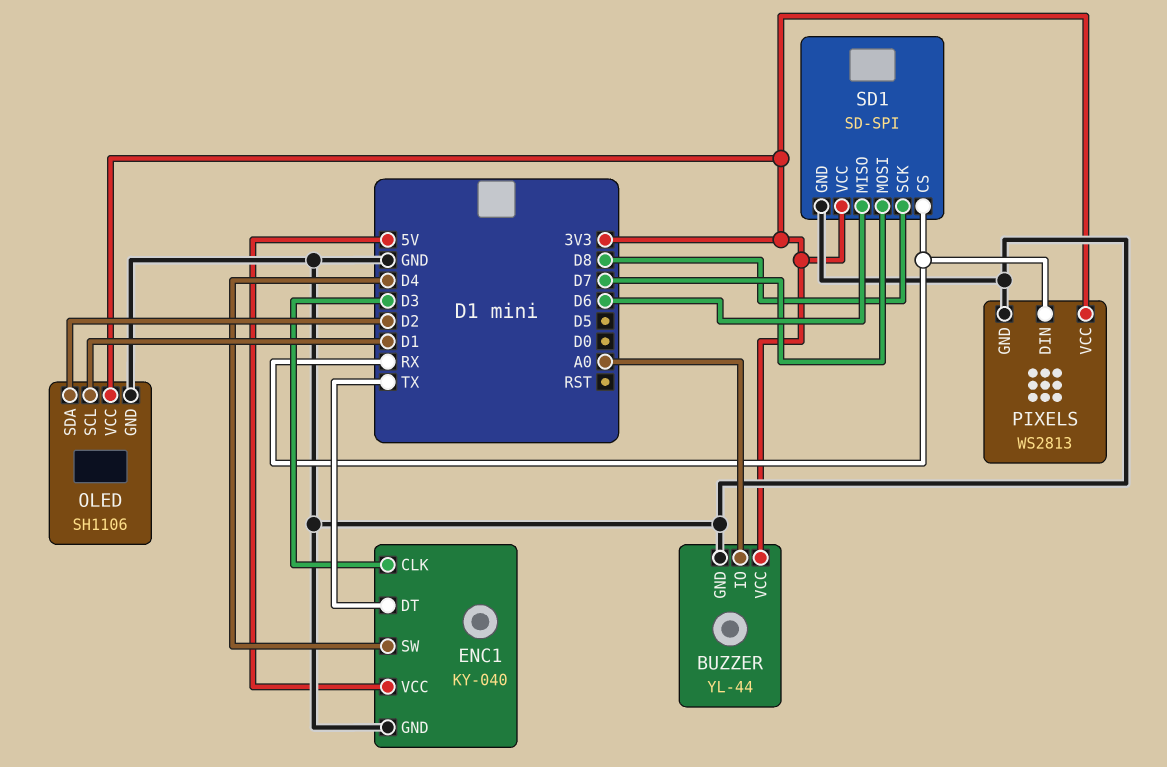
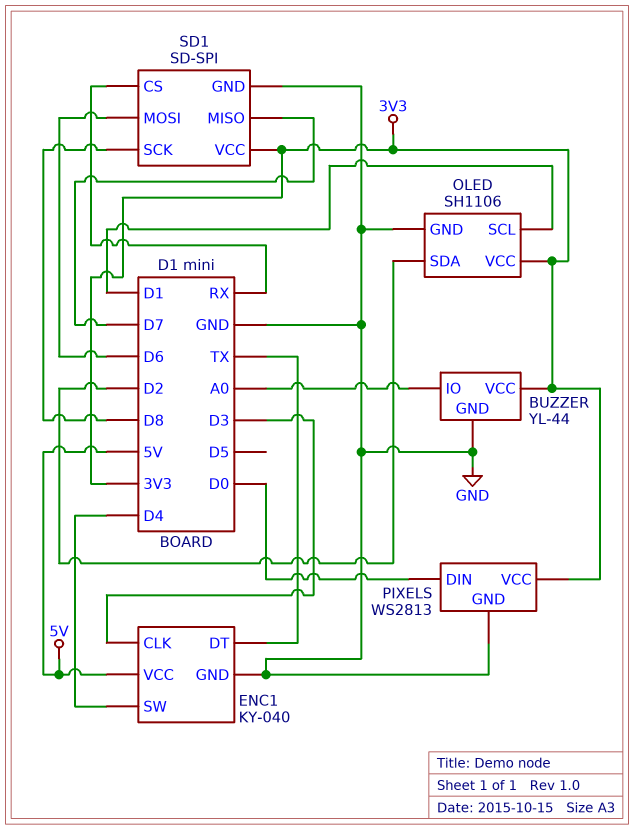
PIXELS pin DIN: RX -> D0
SD1 pin MISO: D6 -> D7
SD1 pin MOSI: D7 -> D6

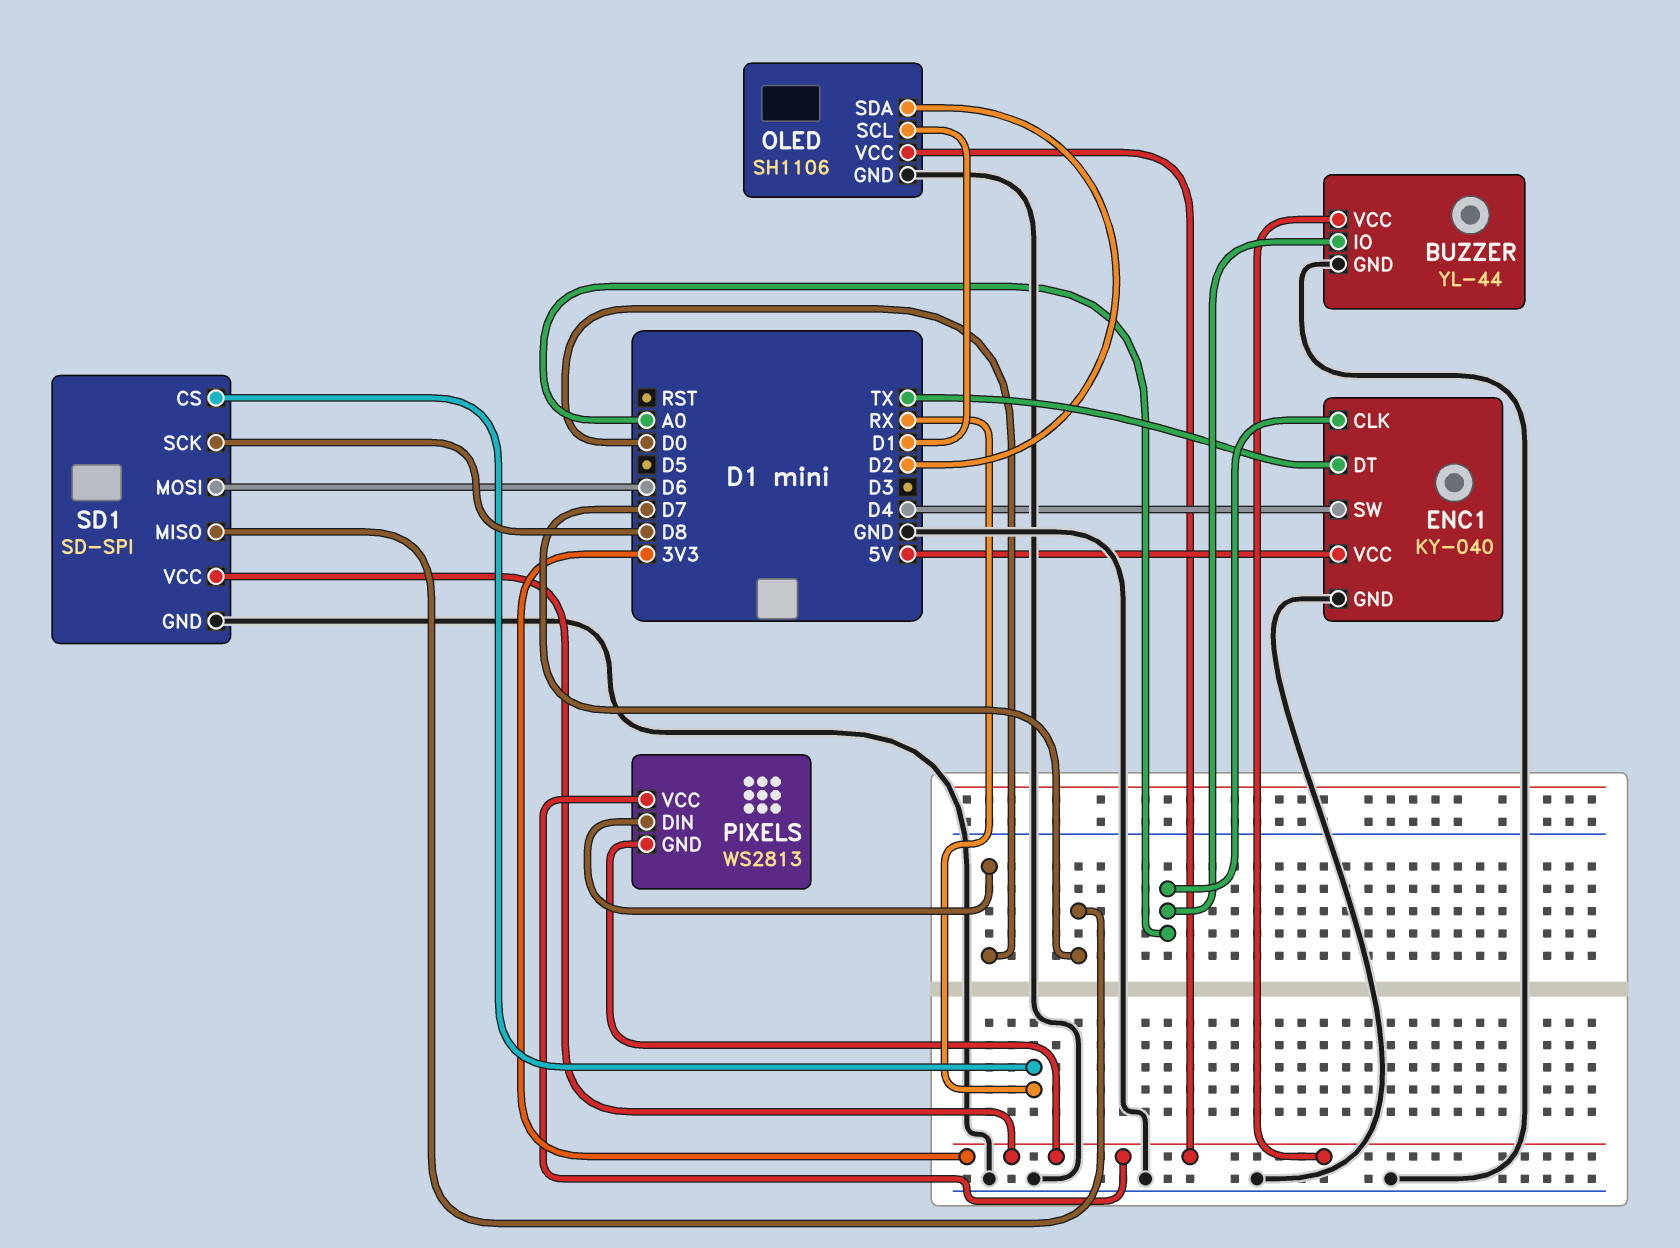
ENC1 pin CLK: D3 -> A0
PIXELS pin GND: GND -> 3V3

